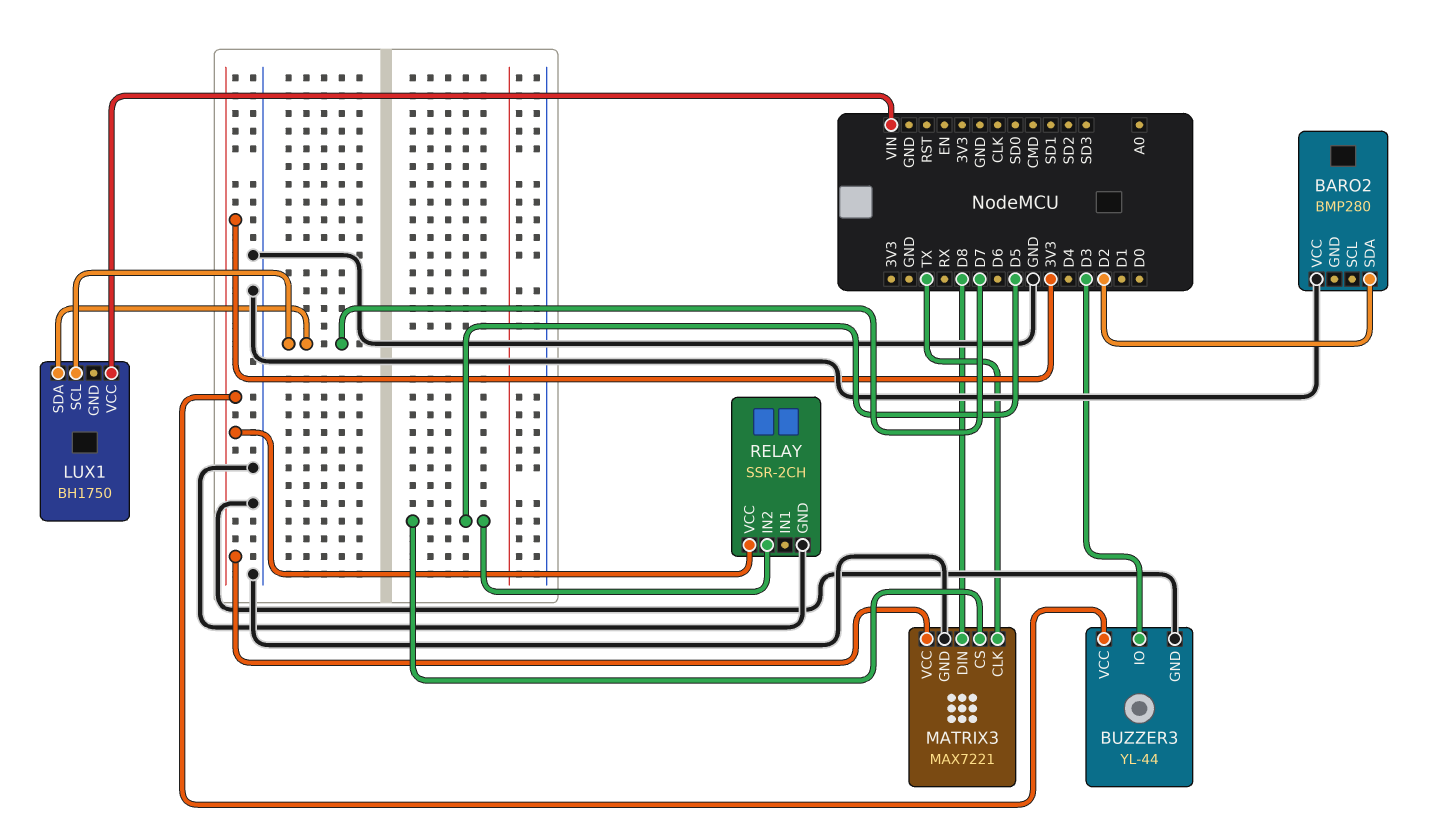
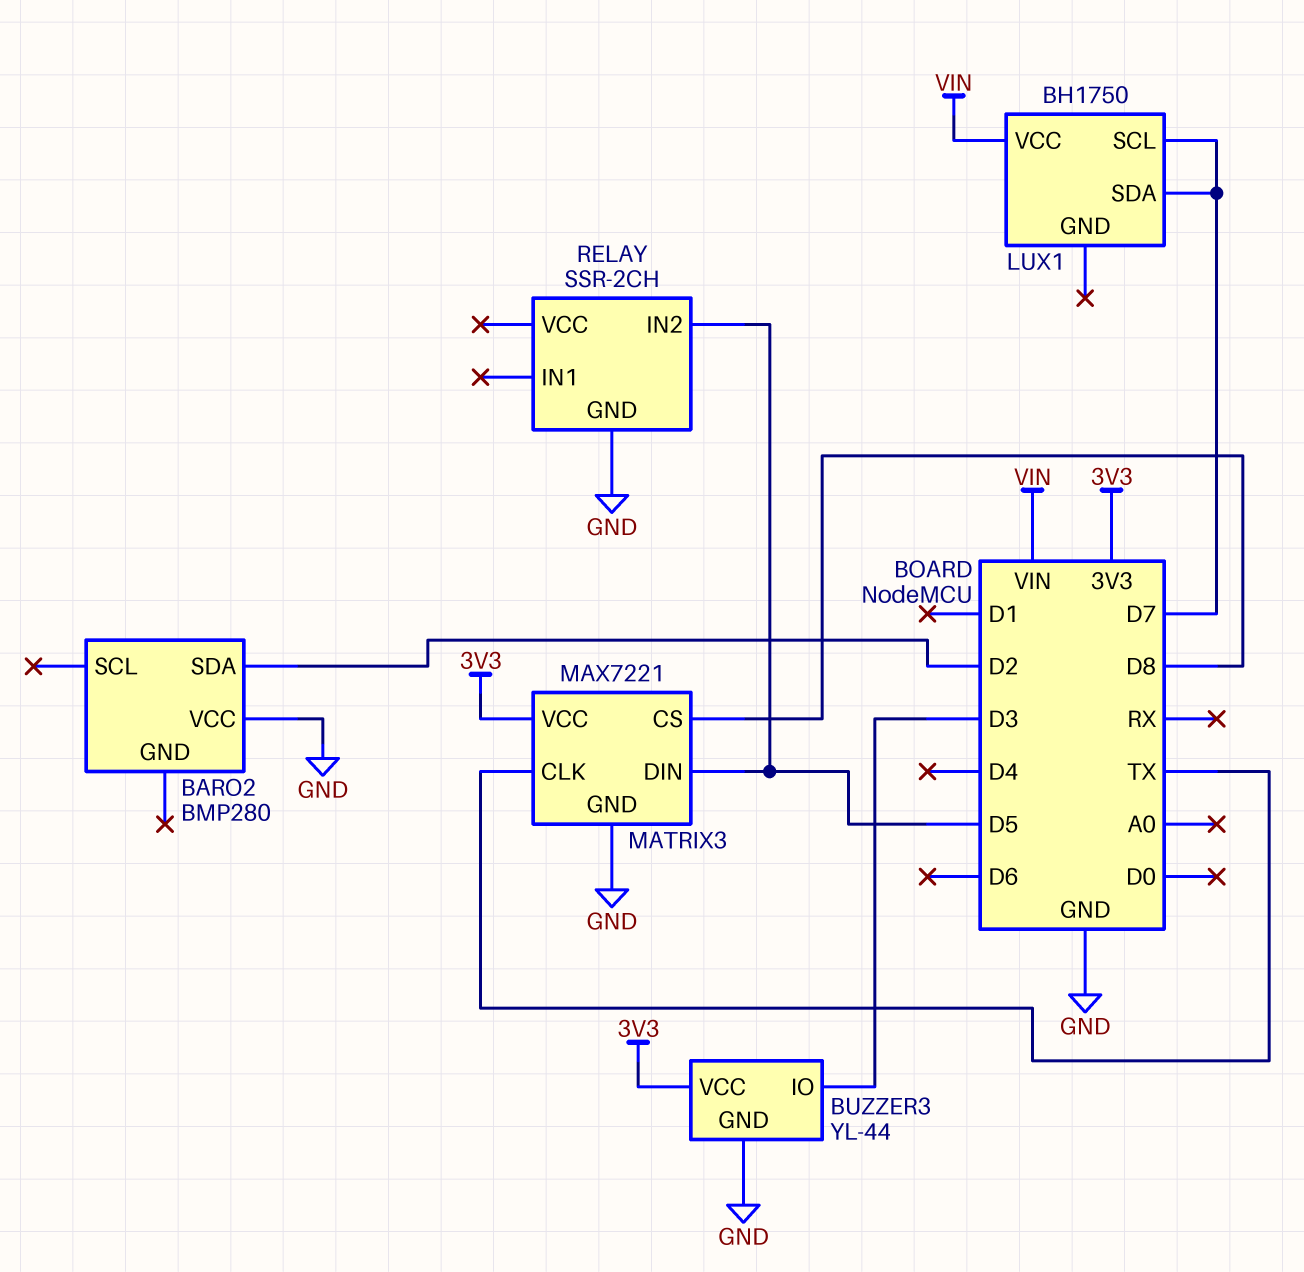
MATRIX3 pin CS: D5 -> D8
MATRIX3 pin DIN: D8 -> D5
RELAY pin VCC: 3V3 -> none

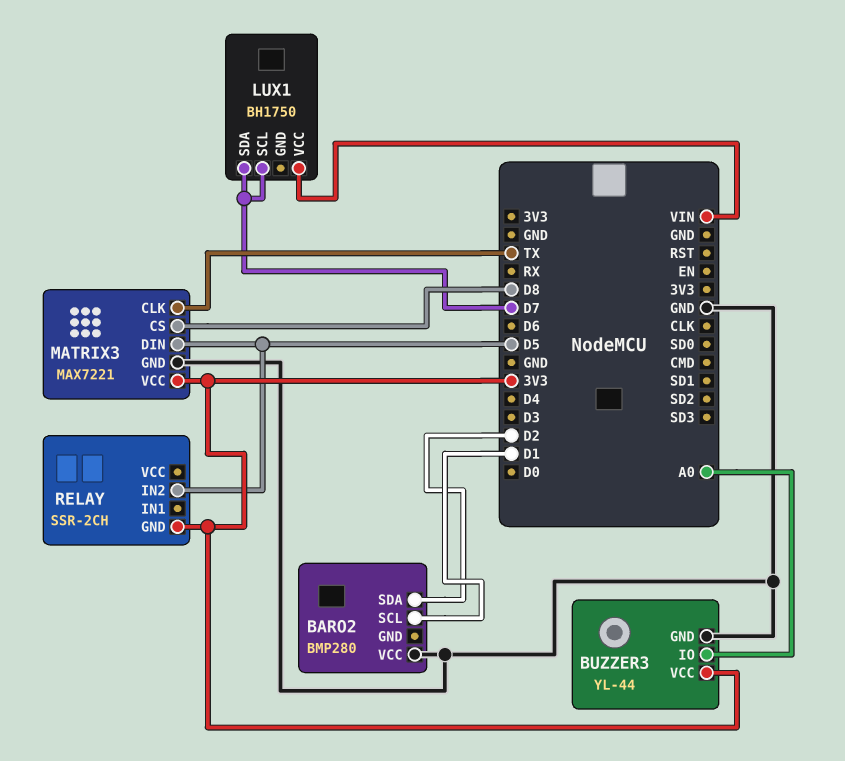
BARO2 pin SCL: none -> D1
BUZZER3 pin IO: D3 -> A0
RELAY pin GND: GND -> 3V3

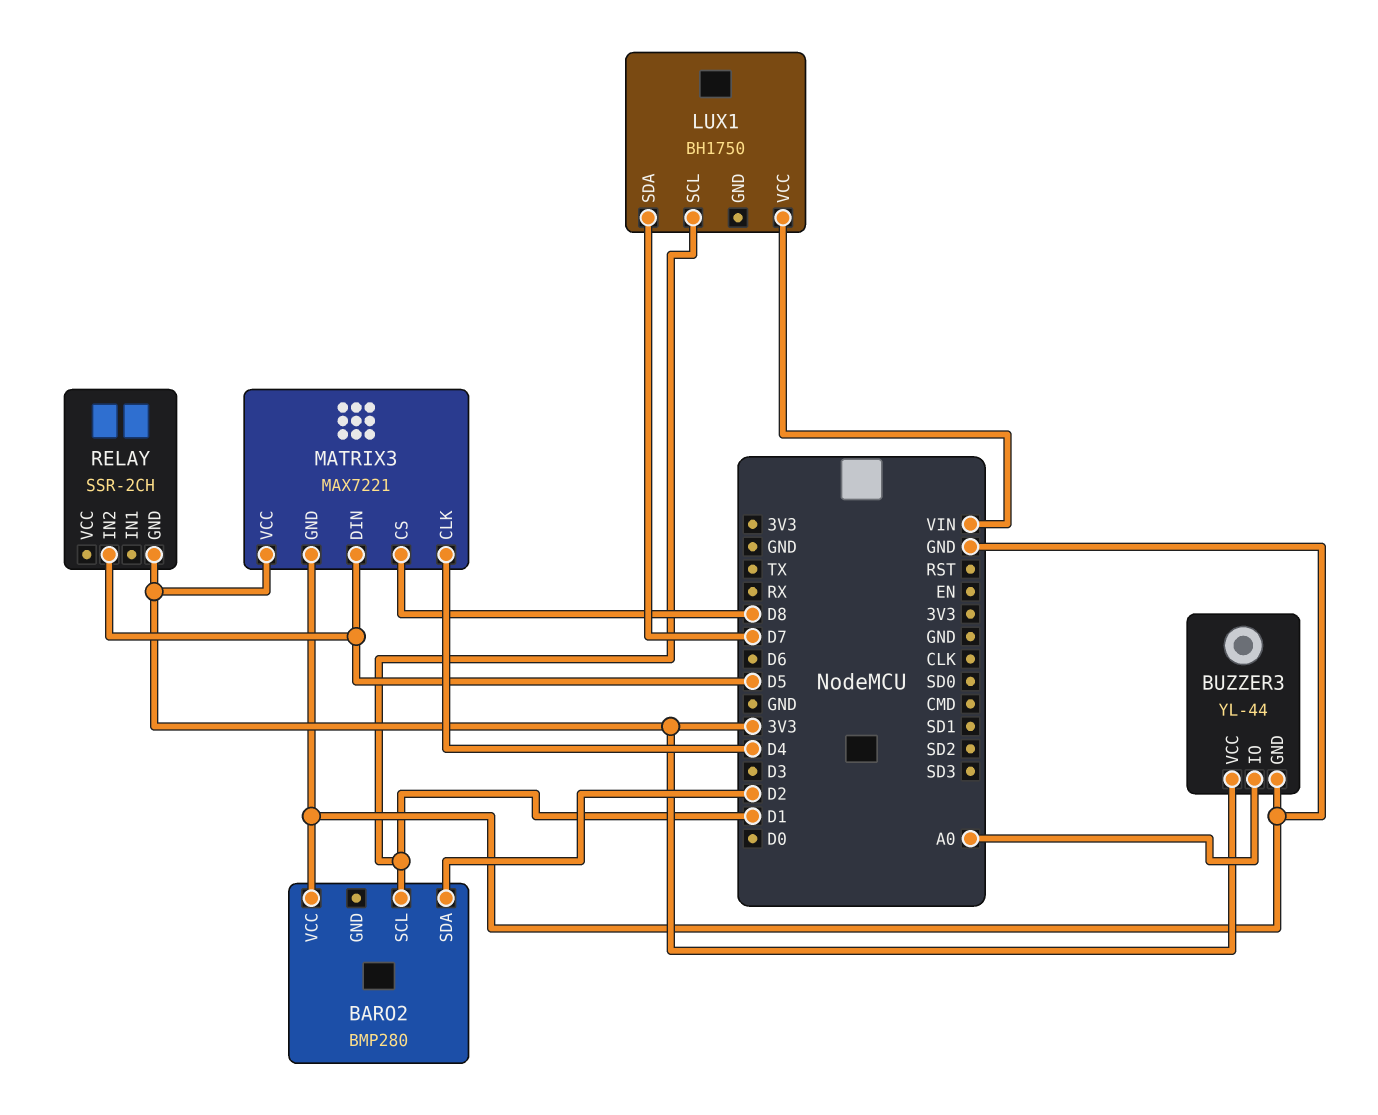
LUX1 pin SCL: D7 -> D1
MATRIX3 pin CLK: TX -> D4

